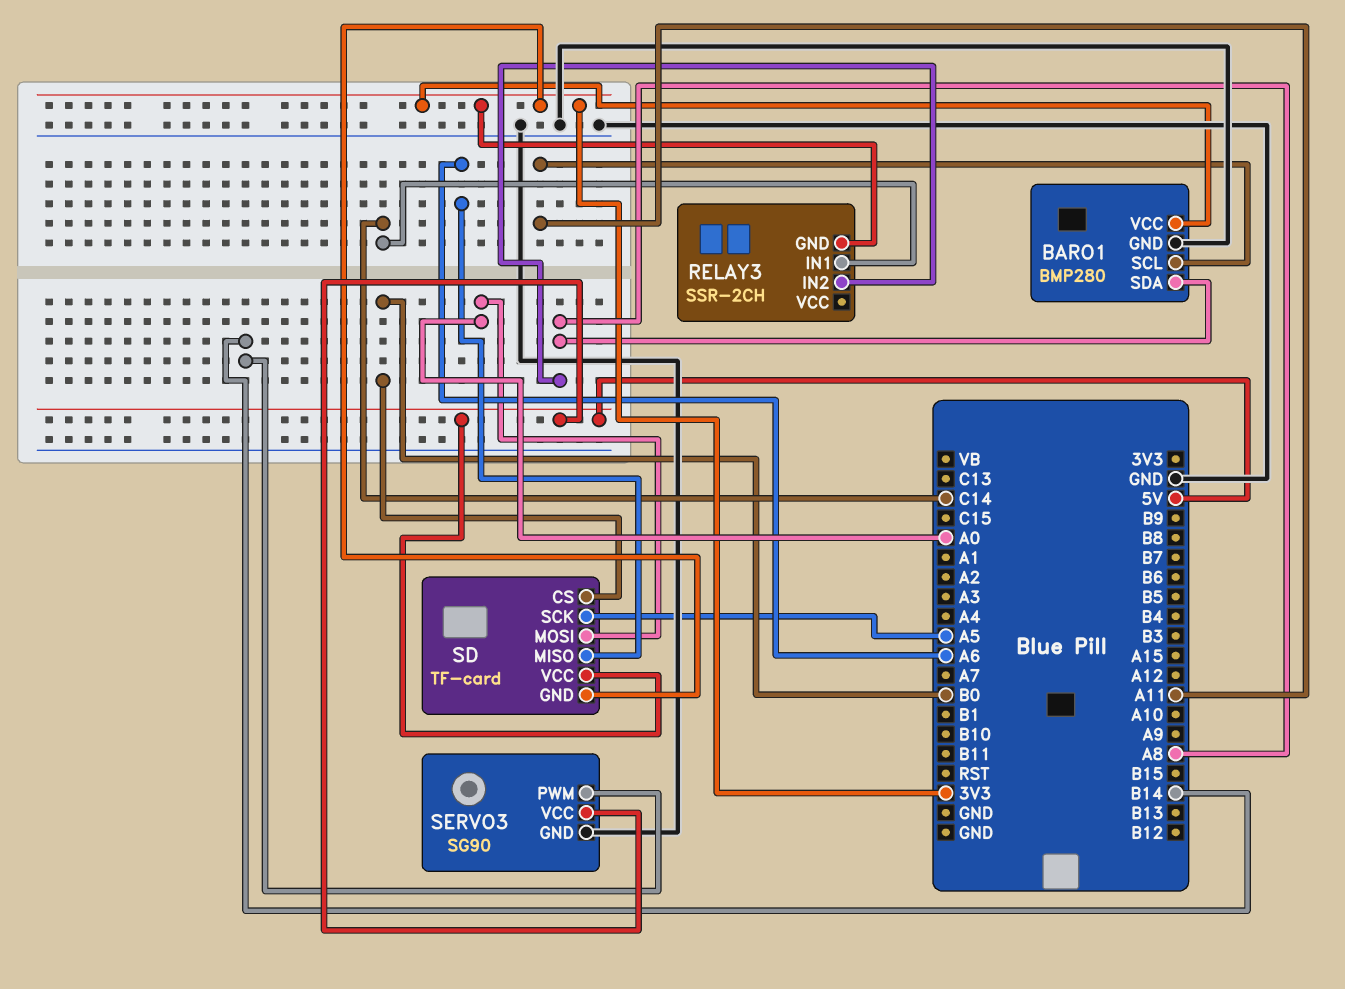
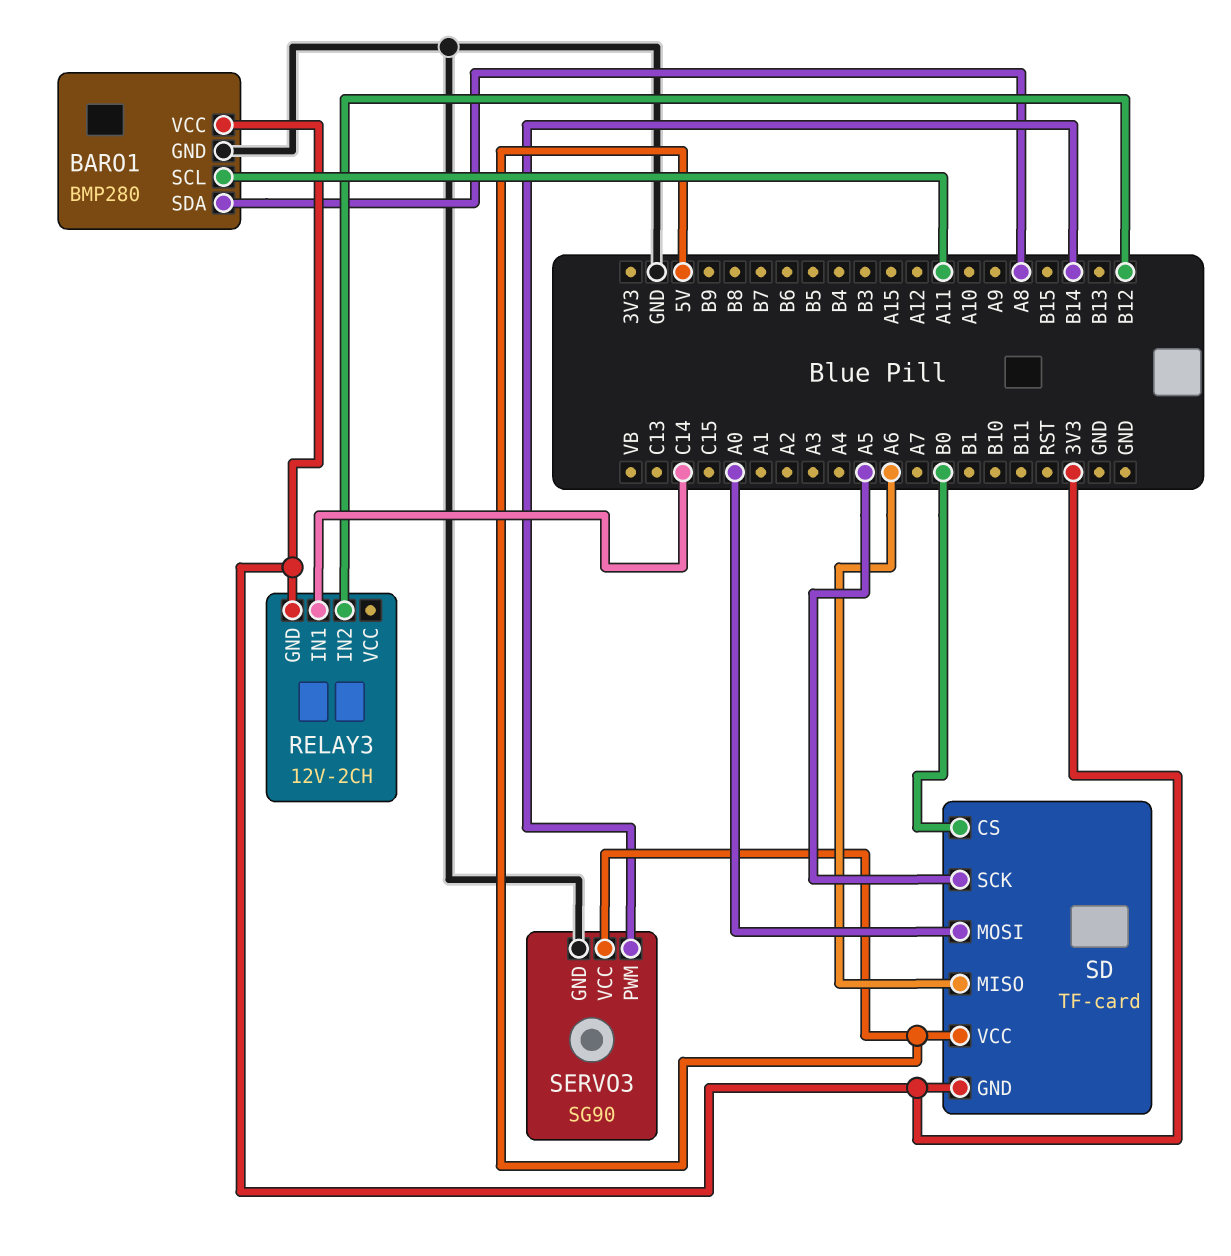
RELAY3: SSR-2CH -> 12V-2CH
RELAY3 pin IN2: A8 -> B12

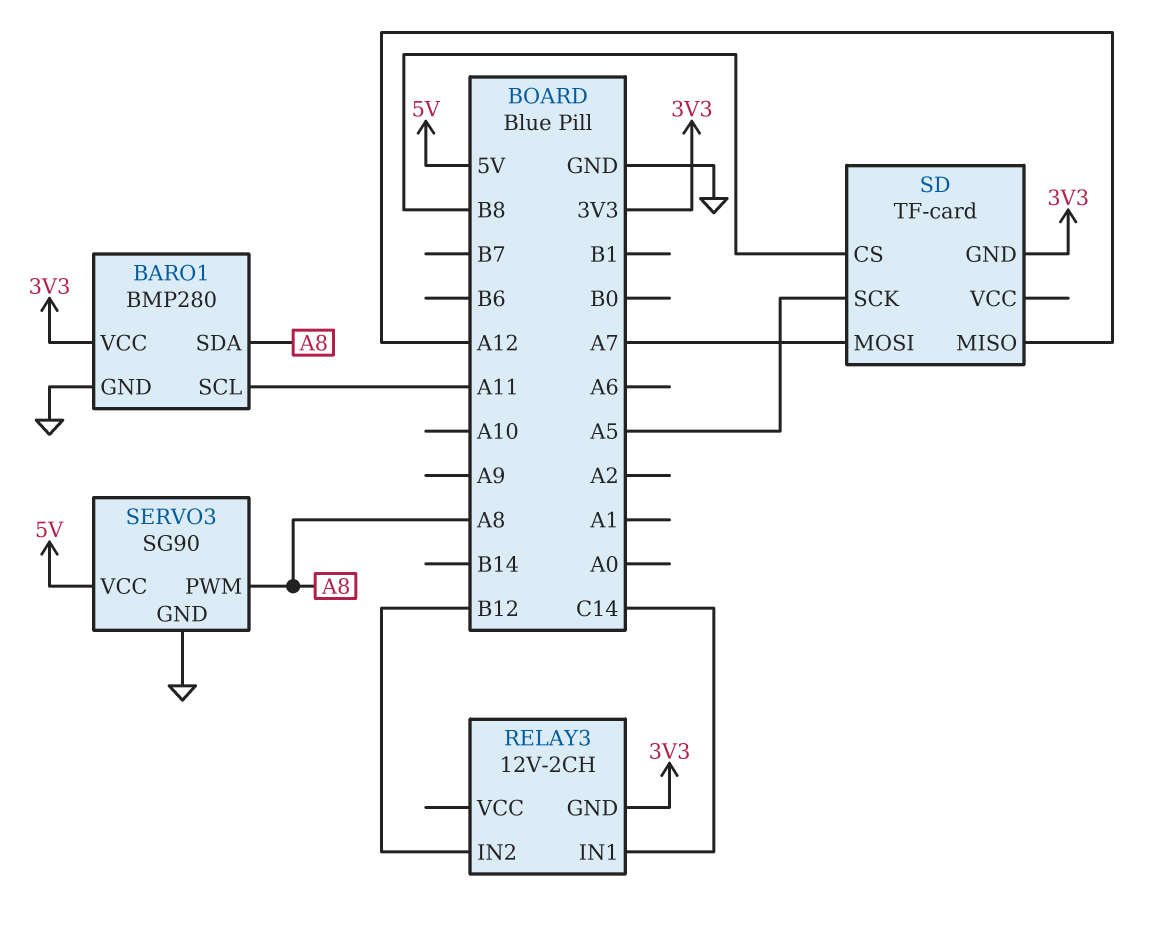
SD pin CS: B0 -> B8
SD pin MISO: A6 -> A12
SD pin MOSI: A0 -> A7
SD pin VCC: 5V -> none
SERVO3 pin PWM: B14 -> A8

